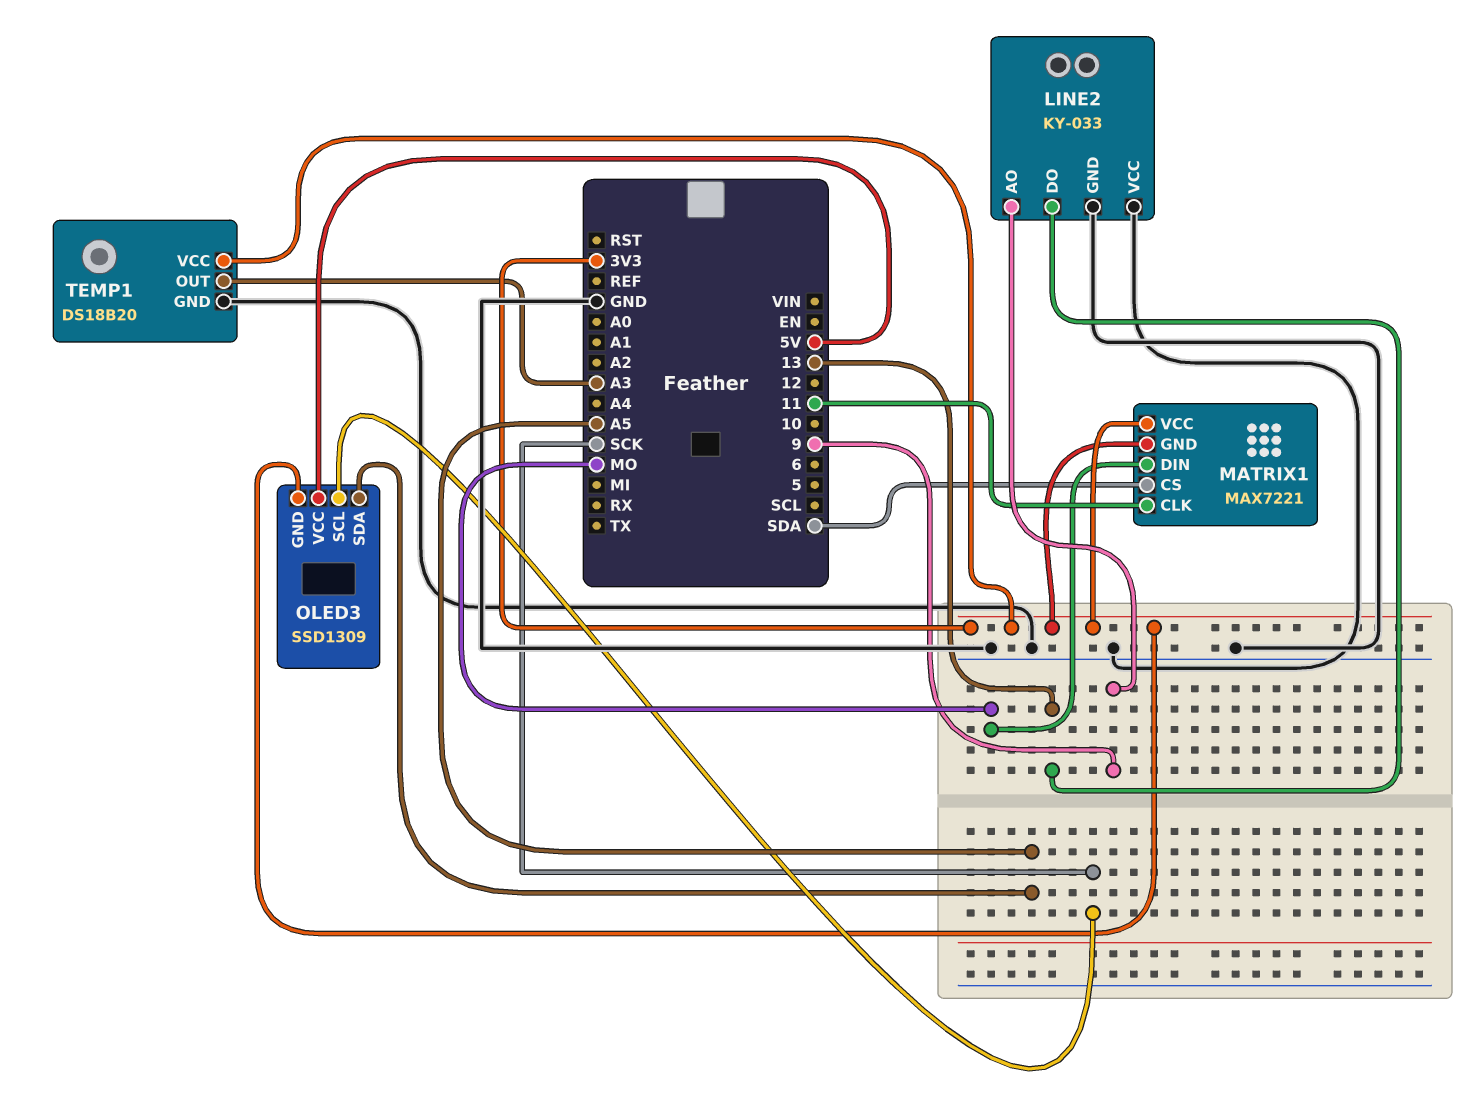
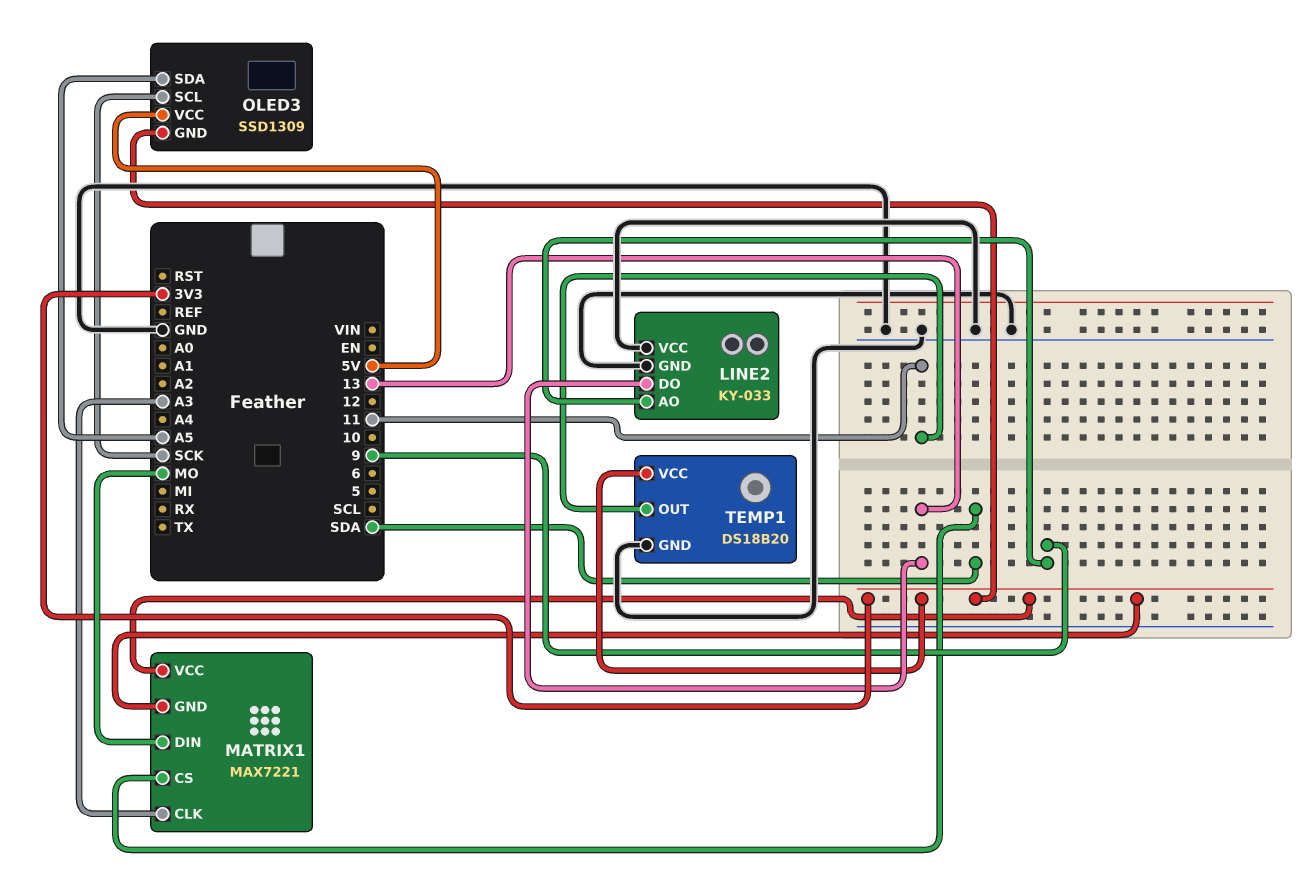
MATRIX1 pin CLK: 11 -> A3
TEMP1 pin OUT: A3 -> 11

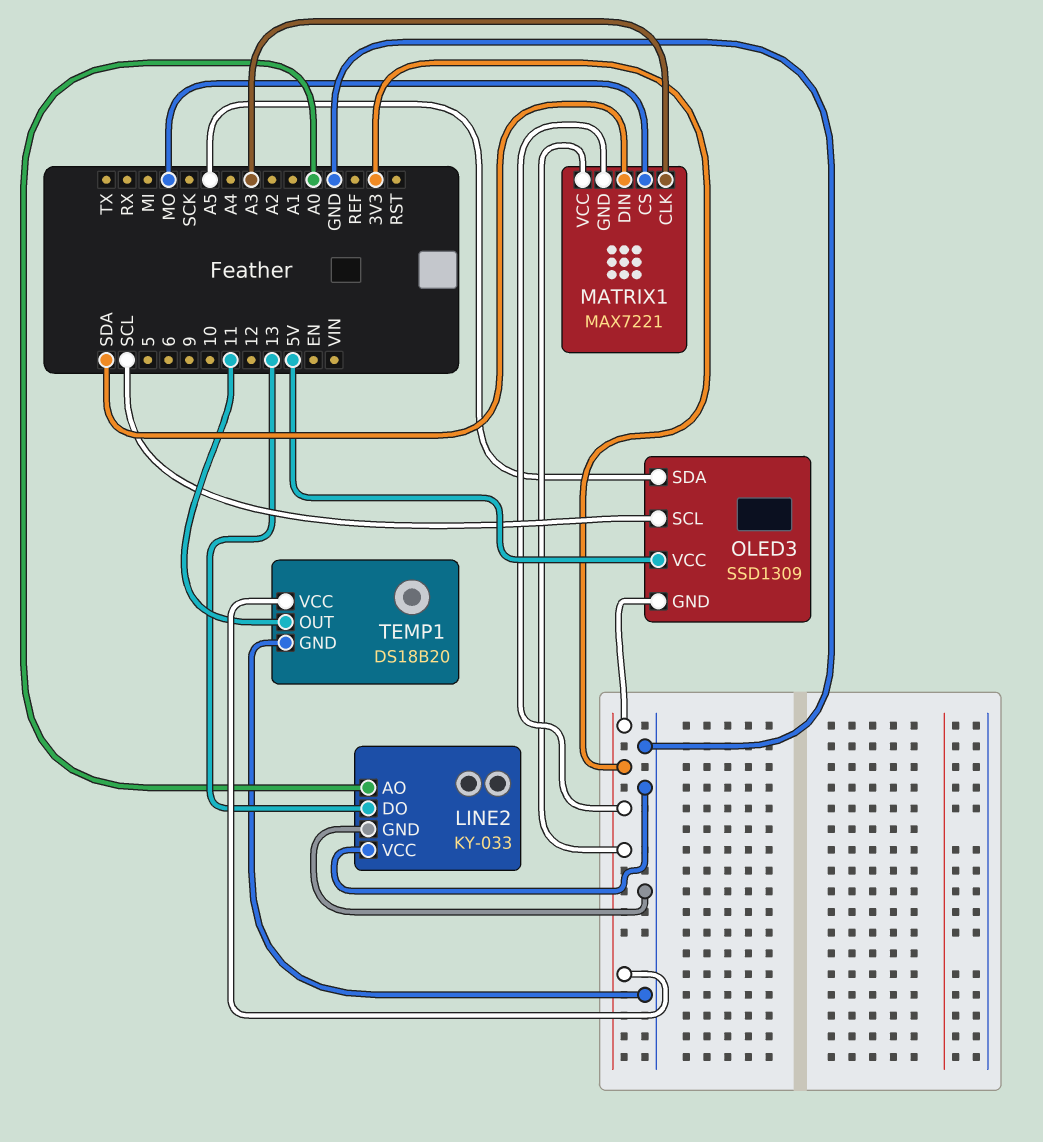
LINE2 pin AO: 9 -> A0
MATRIX1 pin CS: SDA -> MO
MATRIX1 pin DIN: MO -> SDA
OLED3 pin SCL: SCK -> SCL

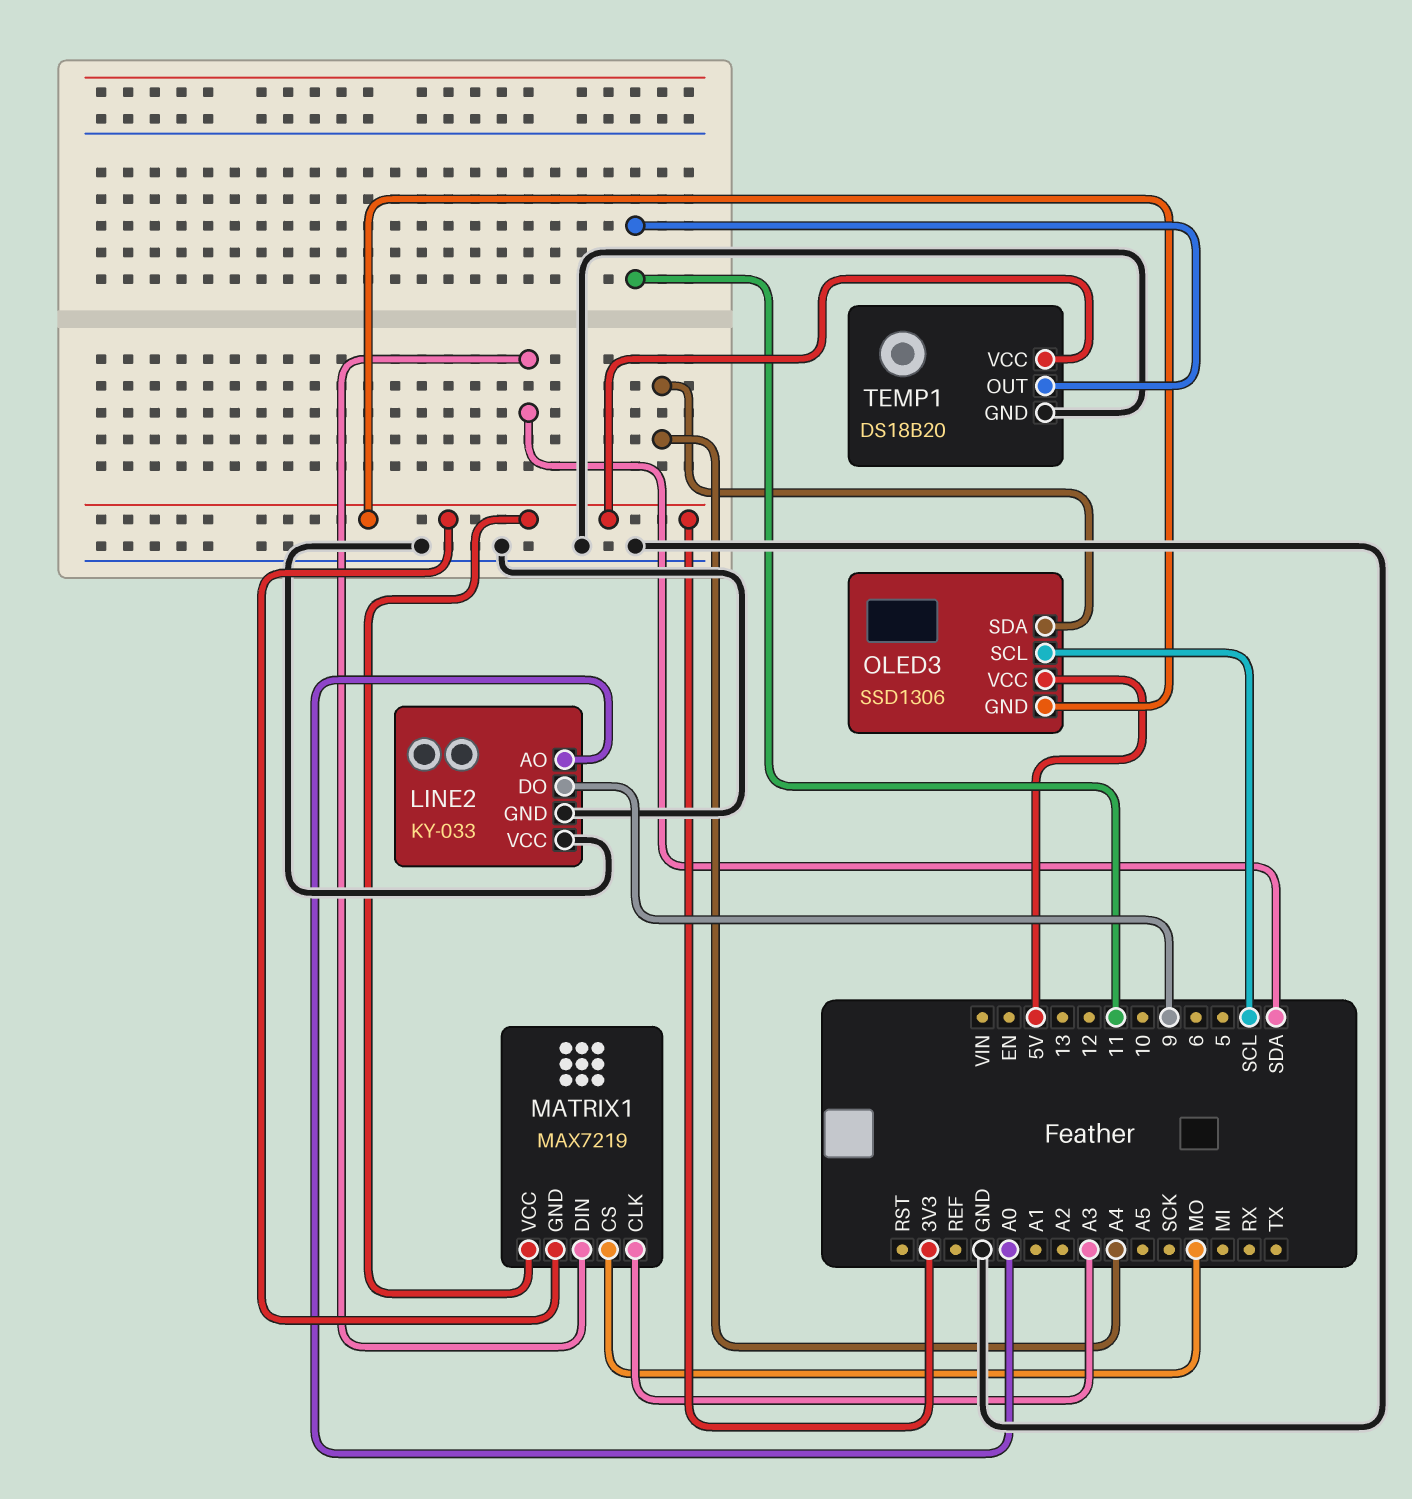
LINE2 pin DO: 13 -> 9
MATRIX1: MAX7221 -> MAX7219
OLED3: SSD1309 -> SSD1306
OLED3 pin SDA: A5 -> A4

